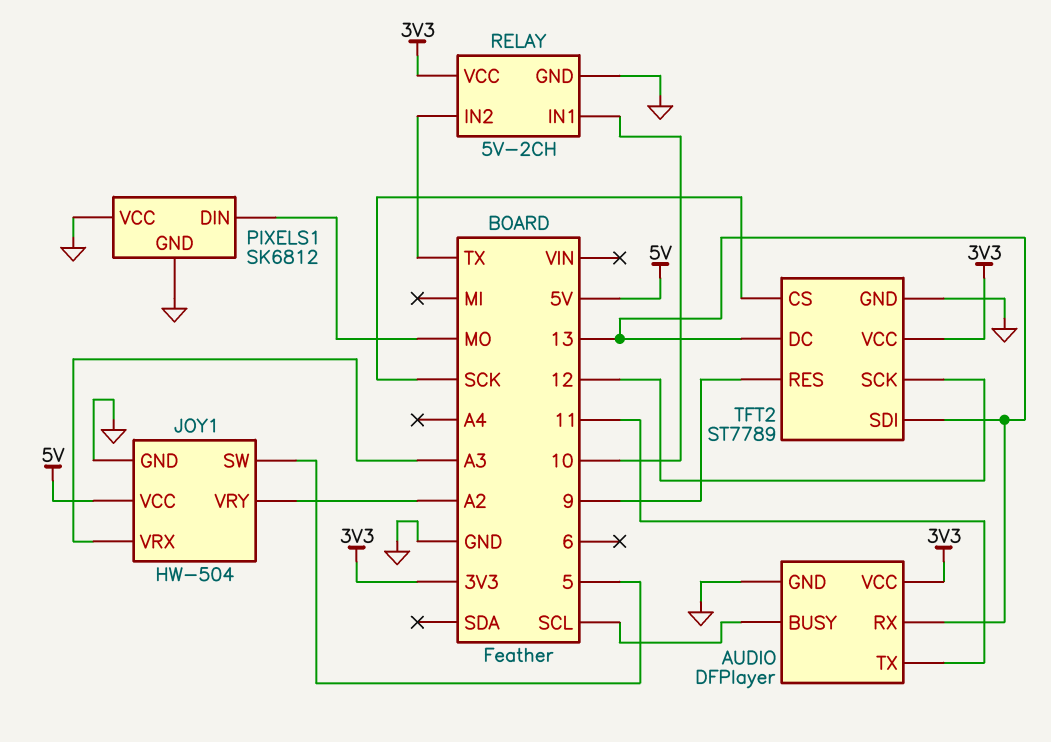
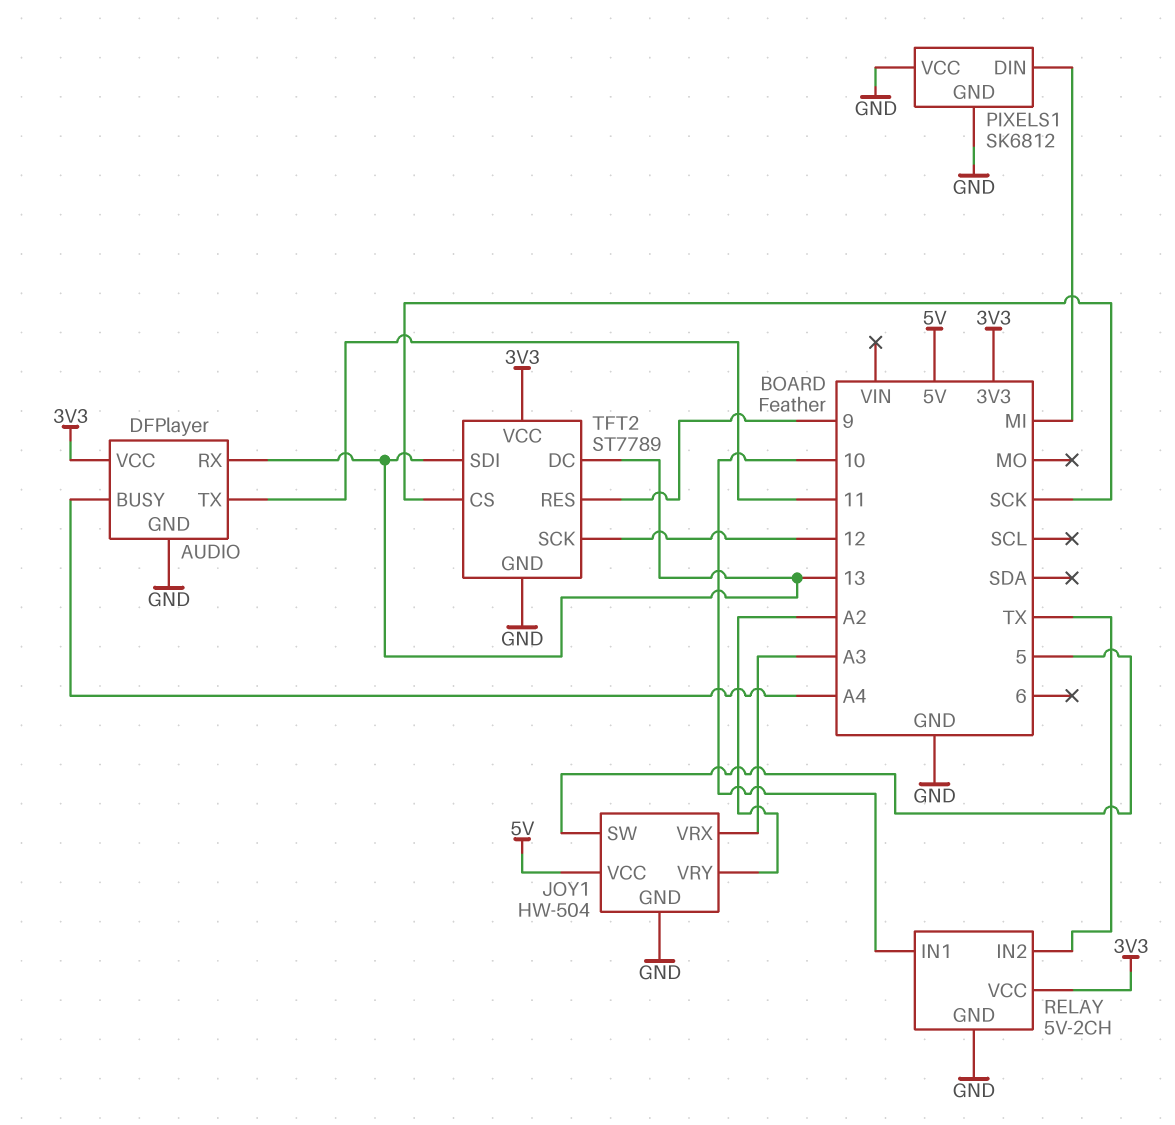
AUDIO pin BUSY: SCL -> A4
PIXELS1 pin DIN: MO -> MI

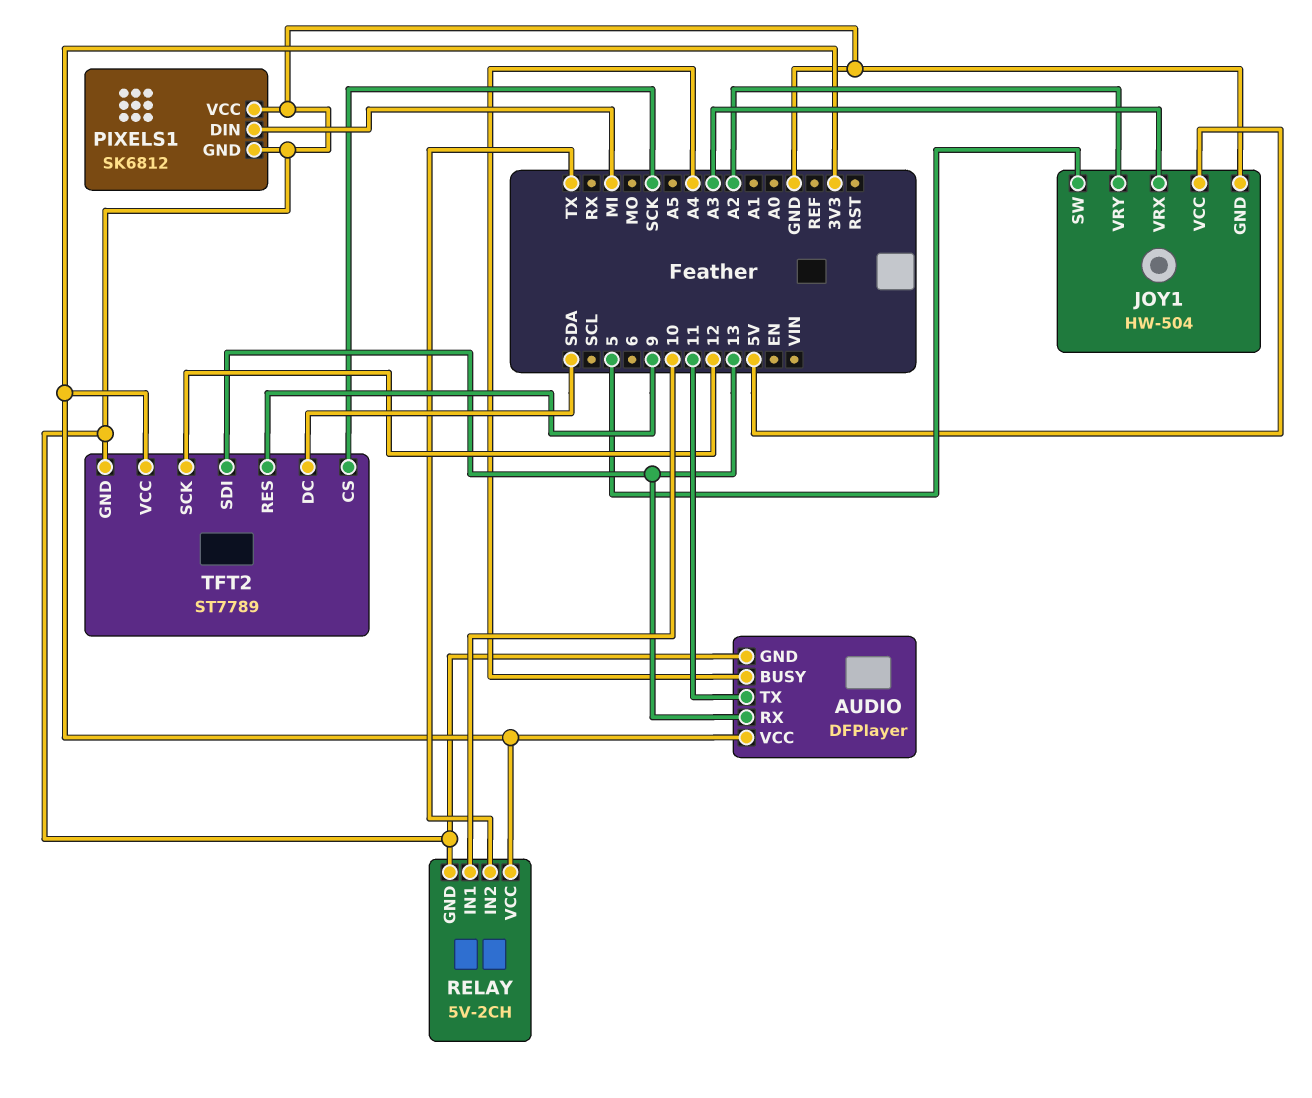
TFT2 pin DC: 13 -> SDA

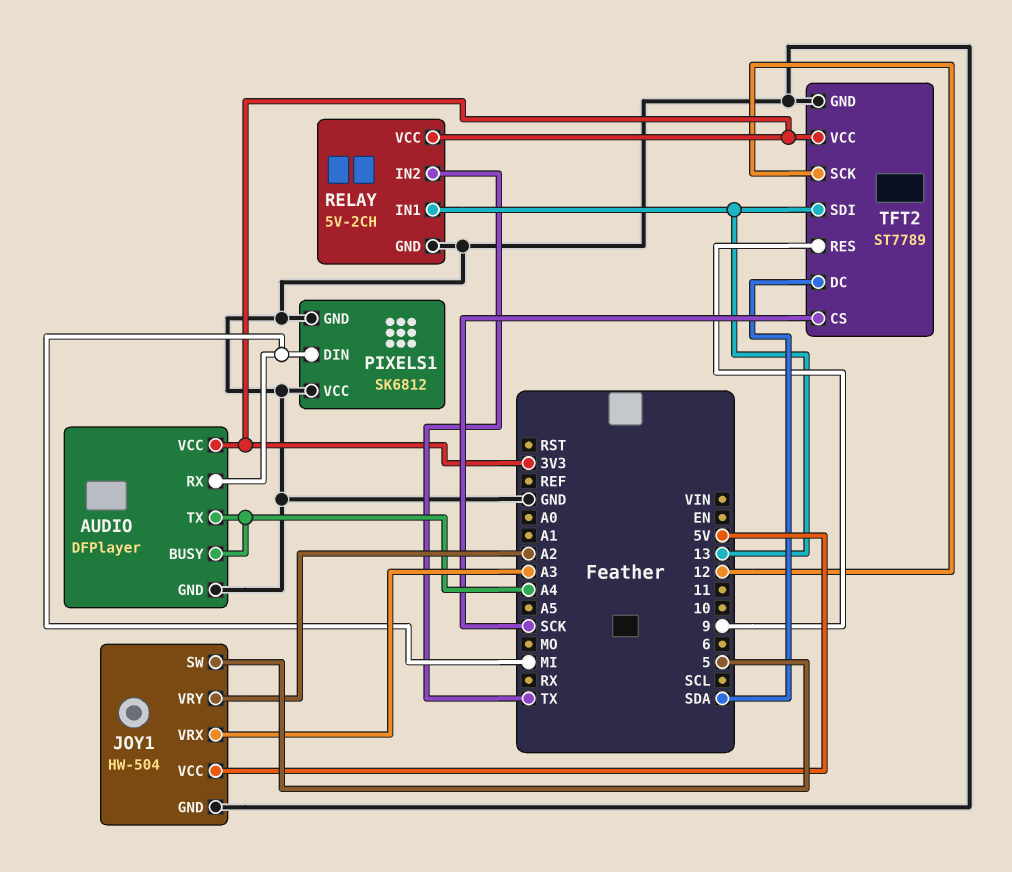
AUDIO pin RX: 13 -> MI
AUDIO pin TX: 11 -> A4
RELAY pin IN1: 10 -> 13

